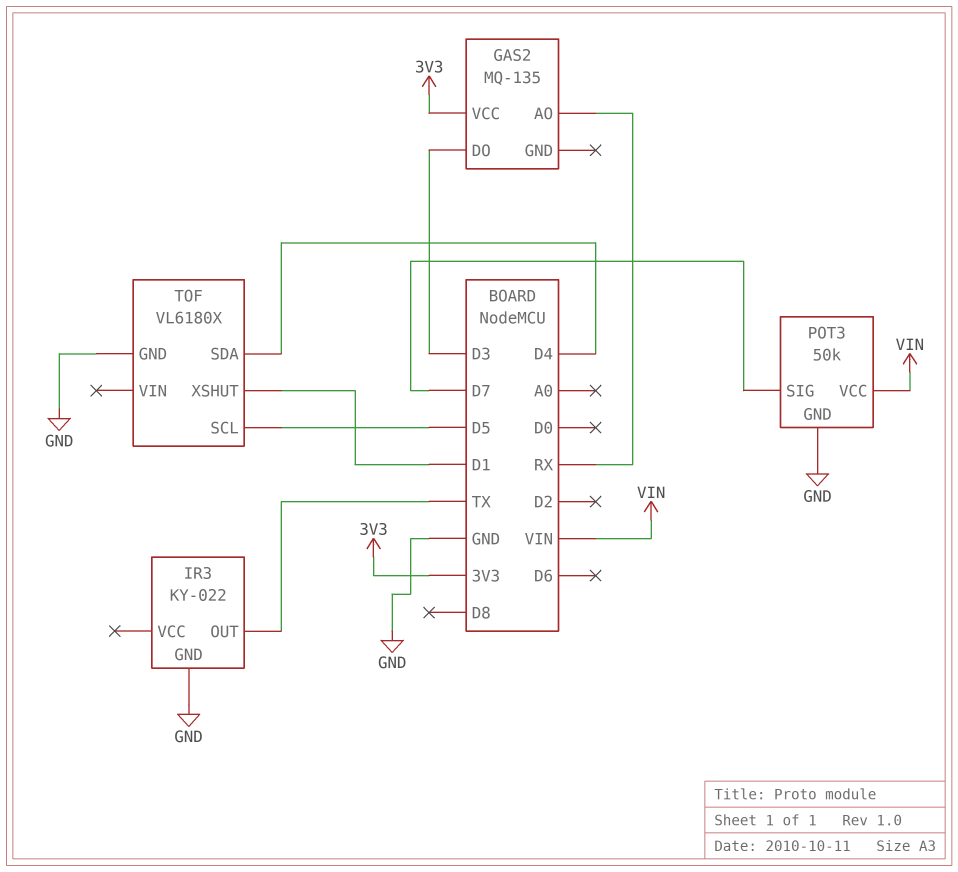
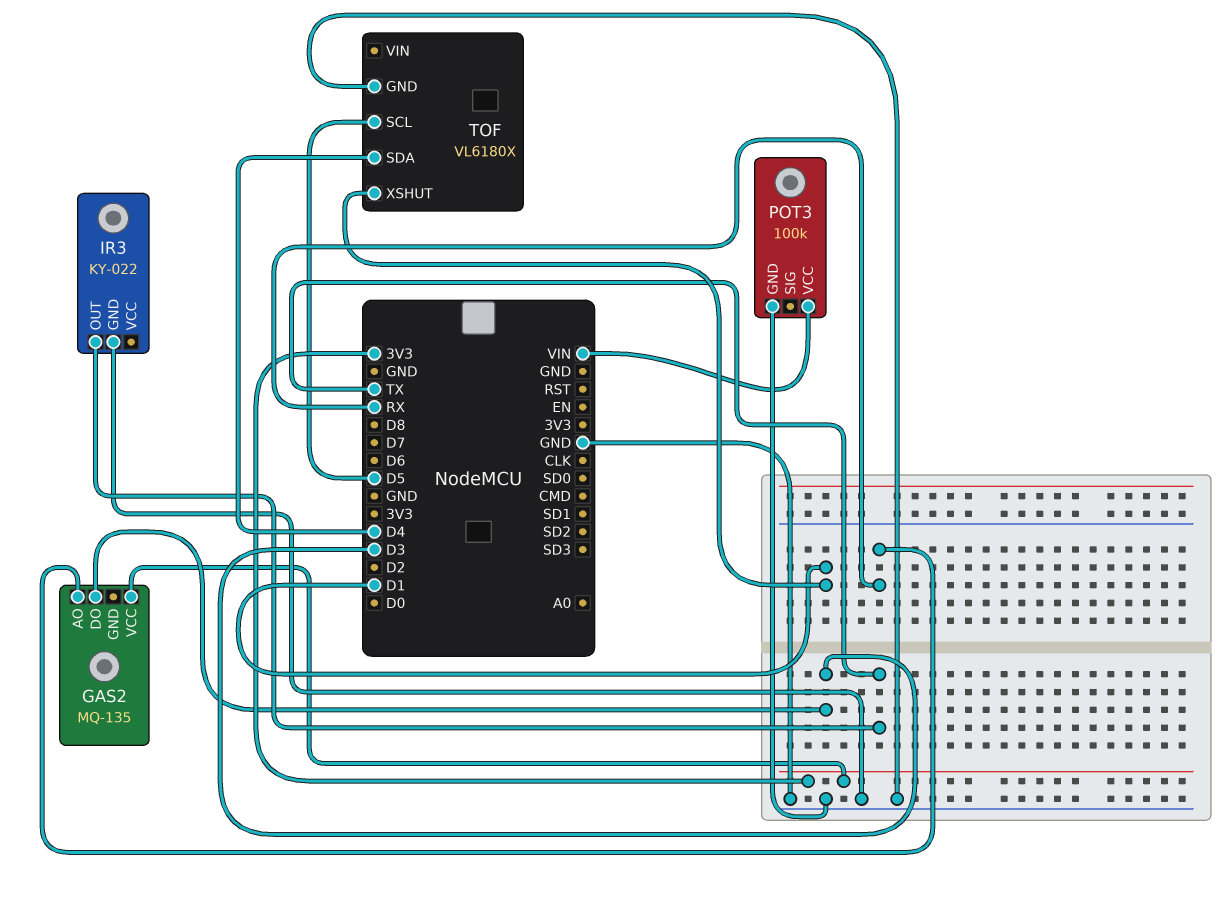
POT3: 50k -> 100k
POT3 pin SIG: D7 -> none

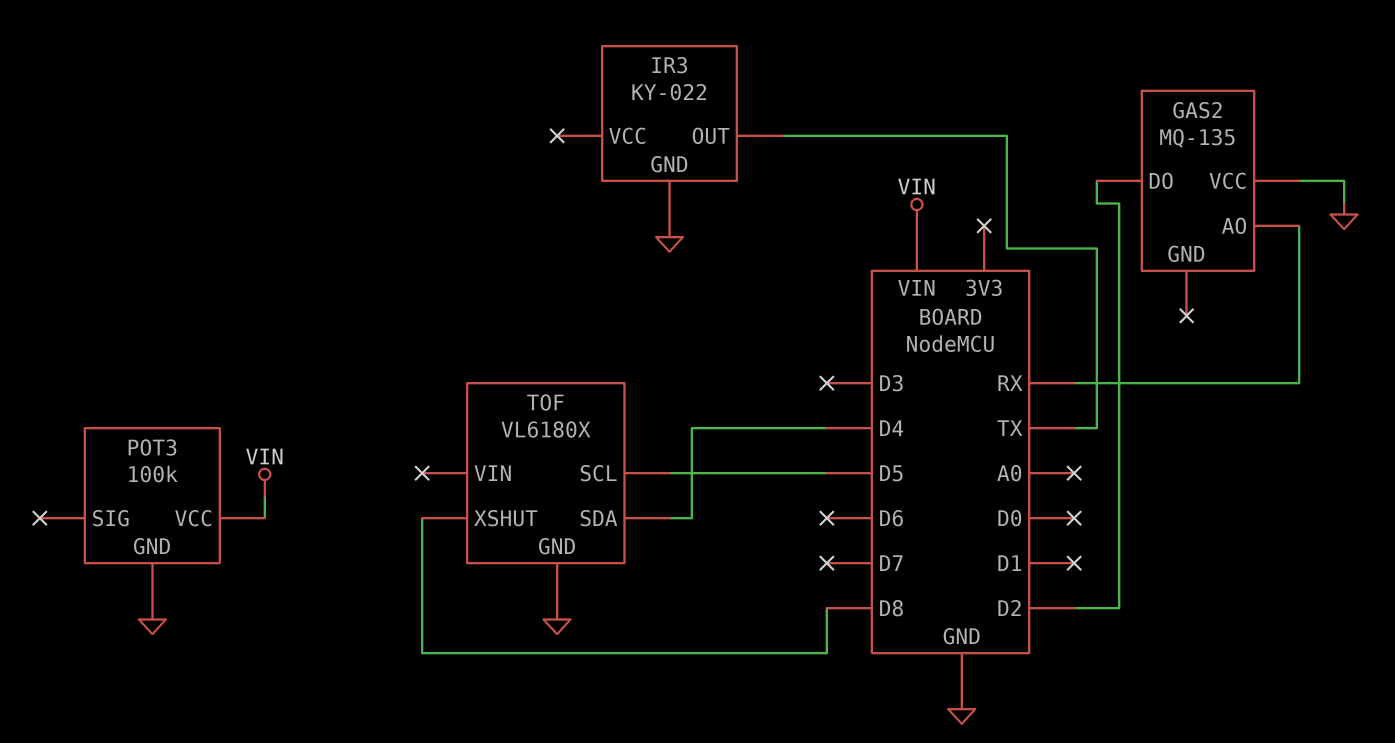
GAS2 pin DO: D3 -> D2
GAS2 pin VCC: 3V3 -> GND
TOF pin XSHUT: D1 -> D8

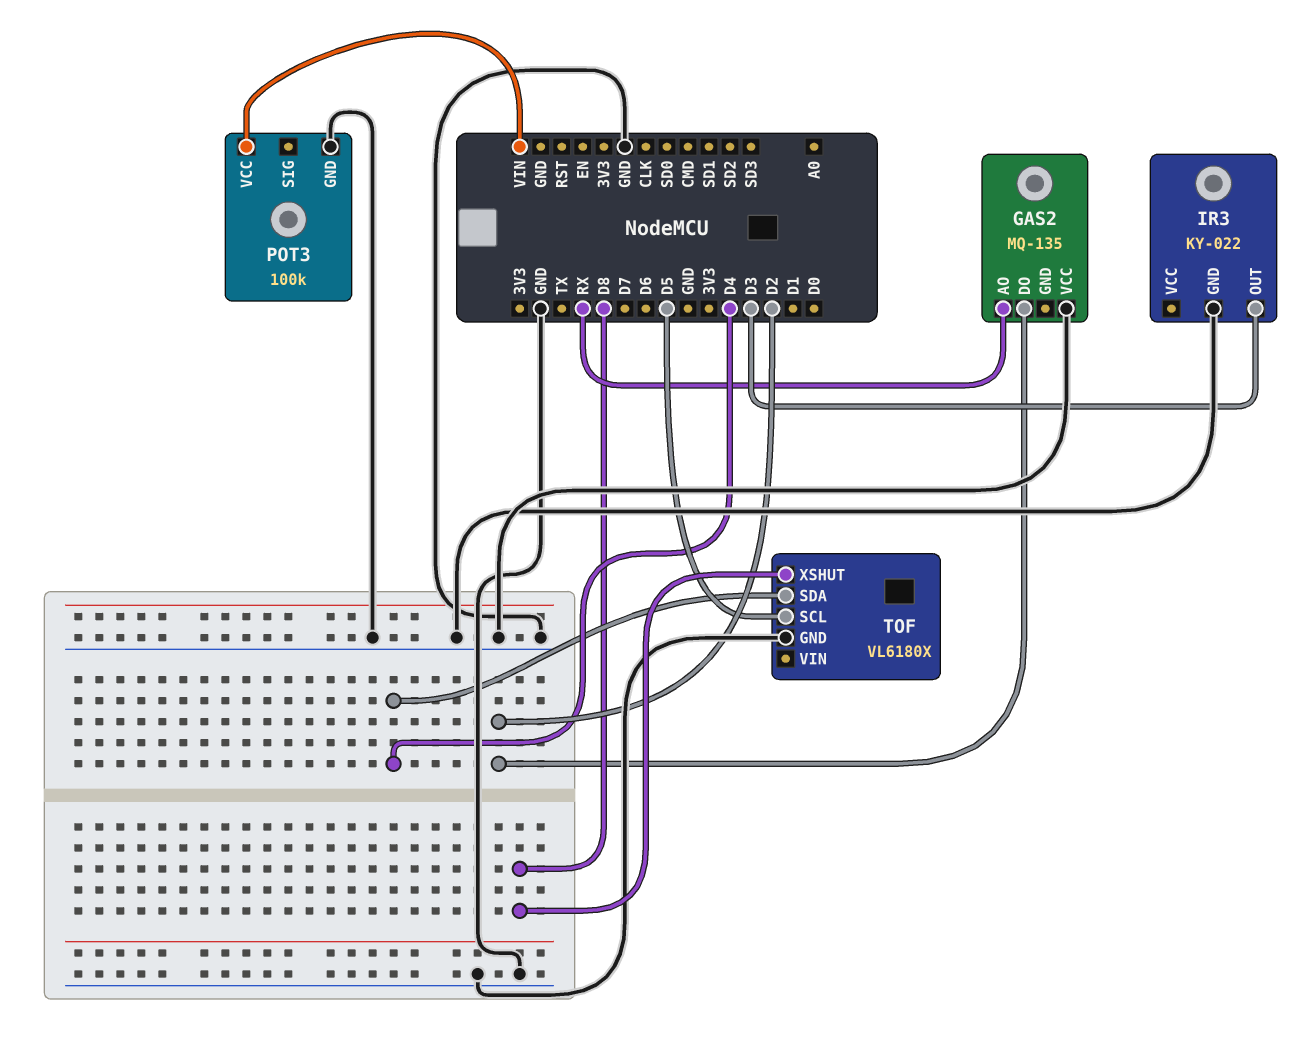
IR3 pin OUT: TX -> D3

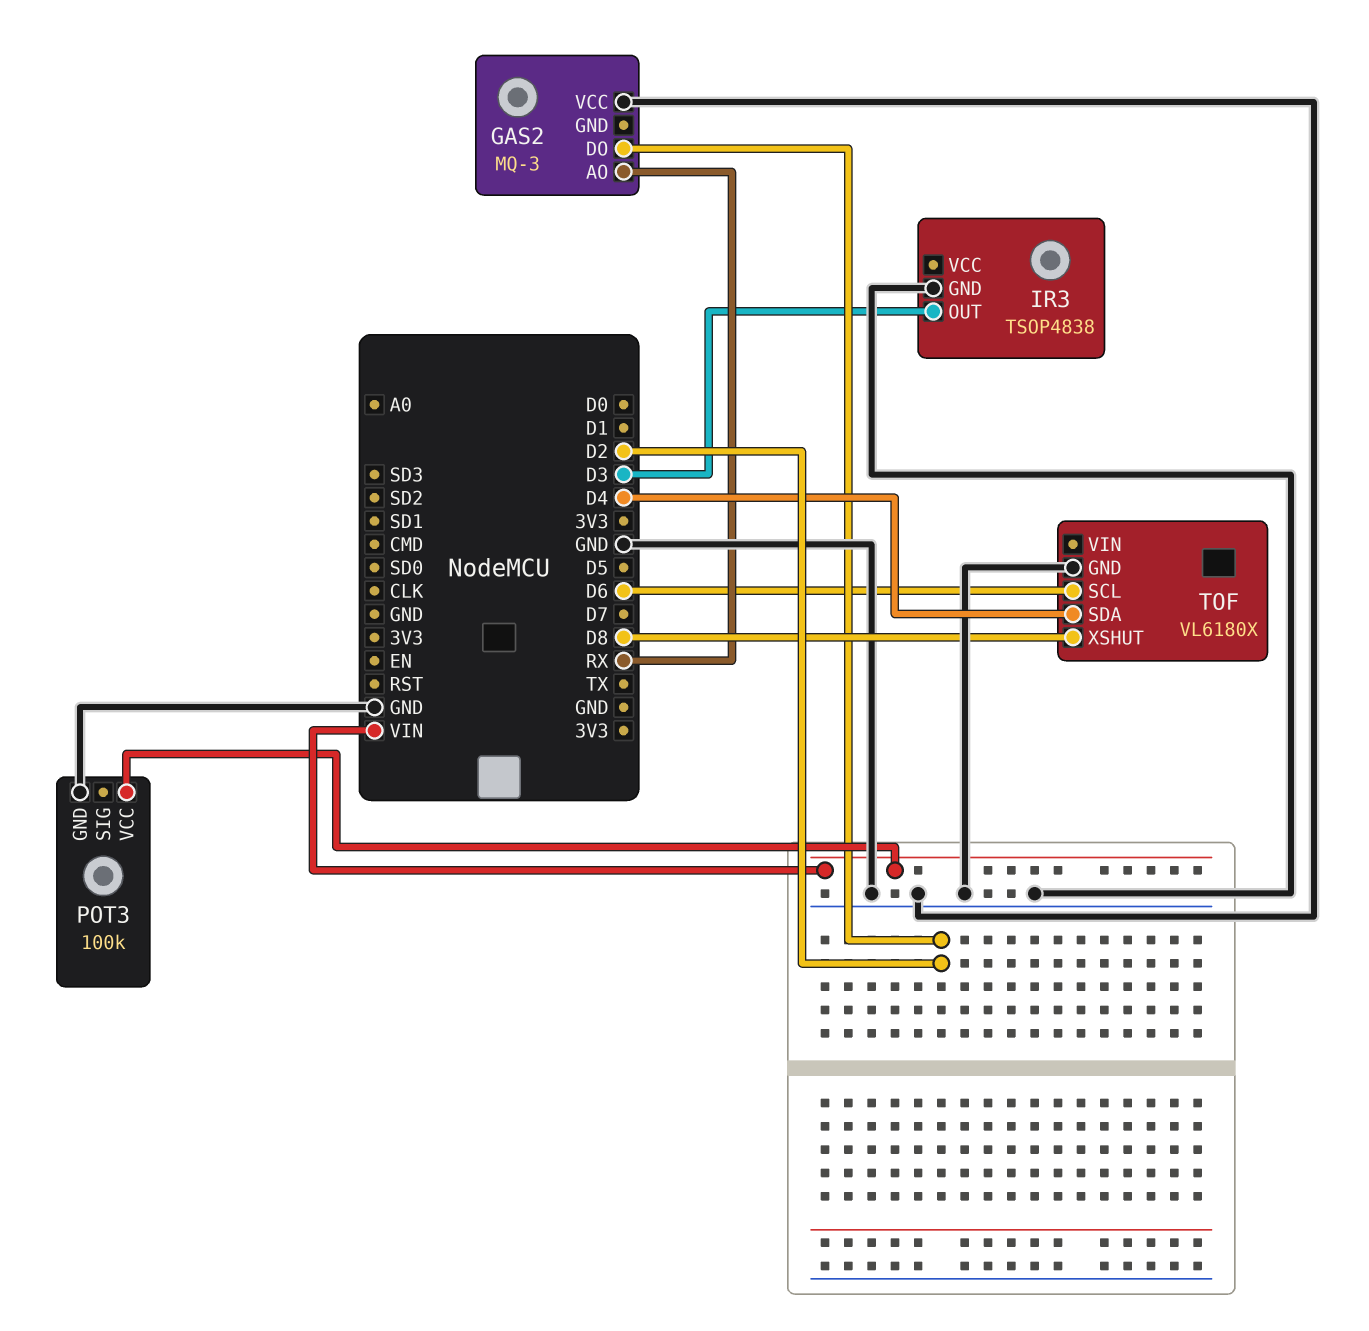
GAS2: MQ-135 -> MQ-3
IR3: KY-022 -> TSOP4838
TOF pin SCL: D5 -> D6

